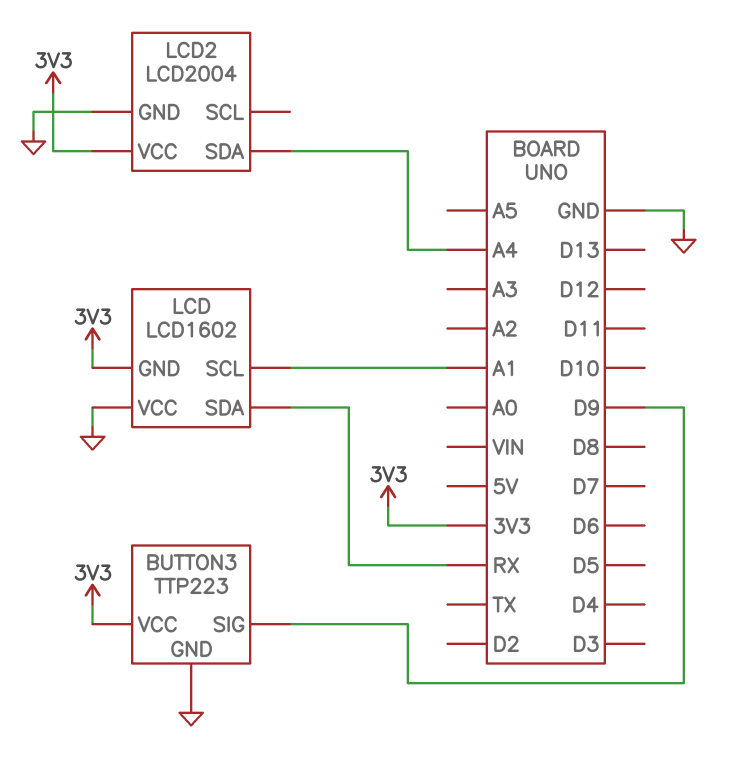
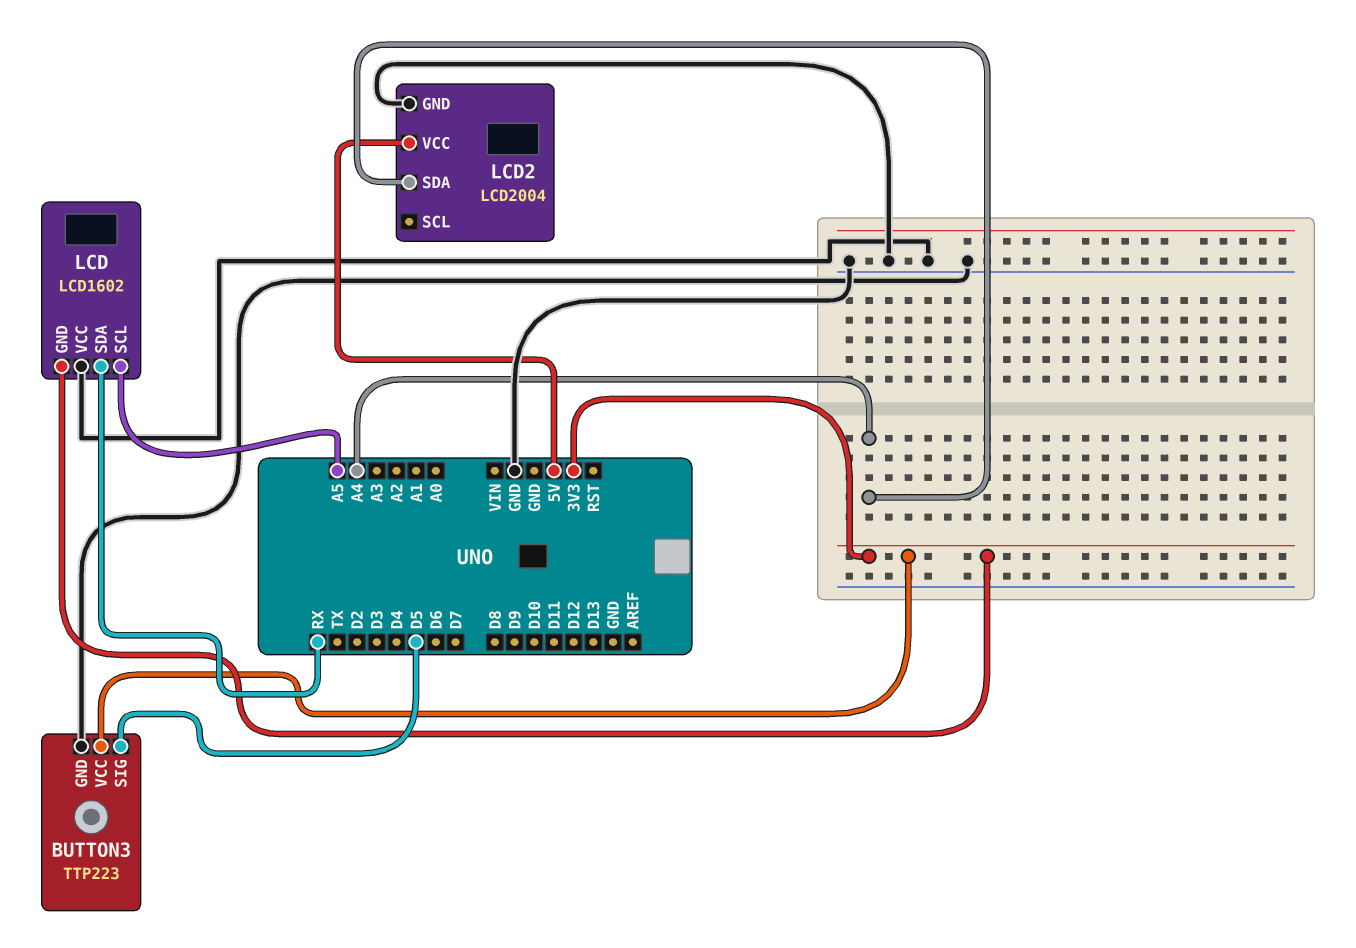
BUTTON3 pin SIG: D9 -> D5
LCD pin SCL: A1 -> A5
LCD2 pin VCC: 3V3 -> 5V

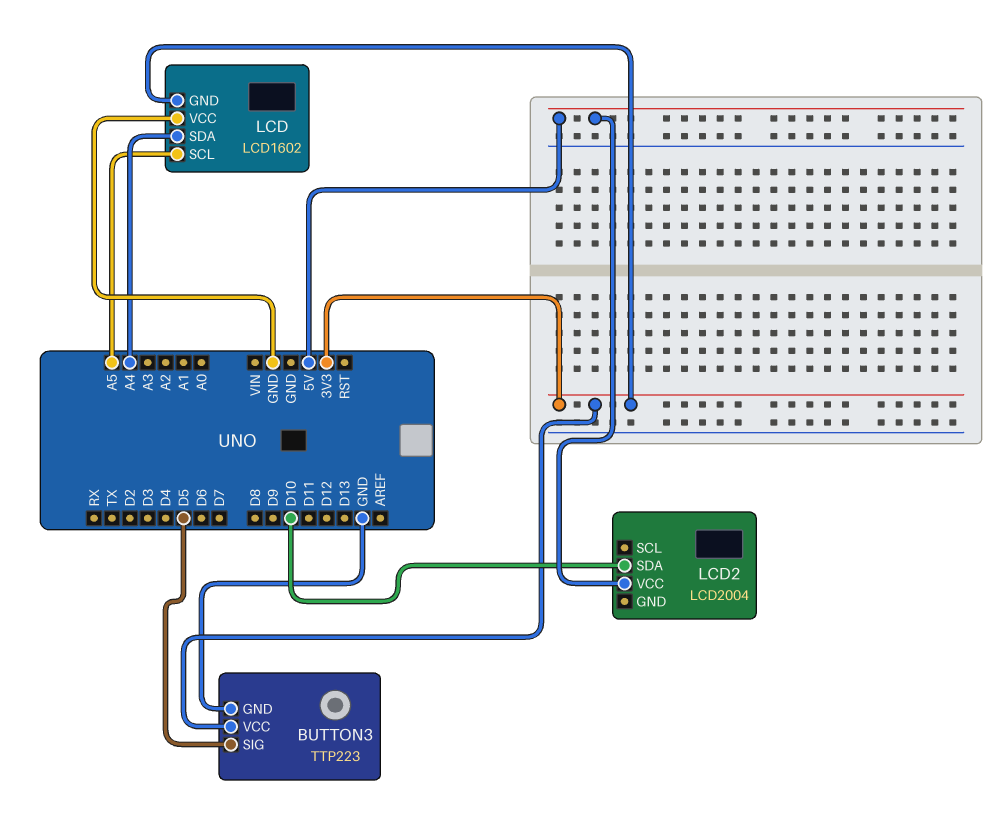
LCD pin SDA: RX -> A4
LCD2 pin GND: GND -> none
LCD2 pin SDA: A4 -> D10

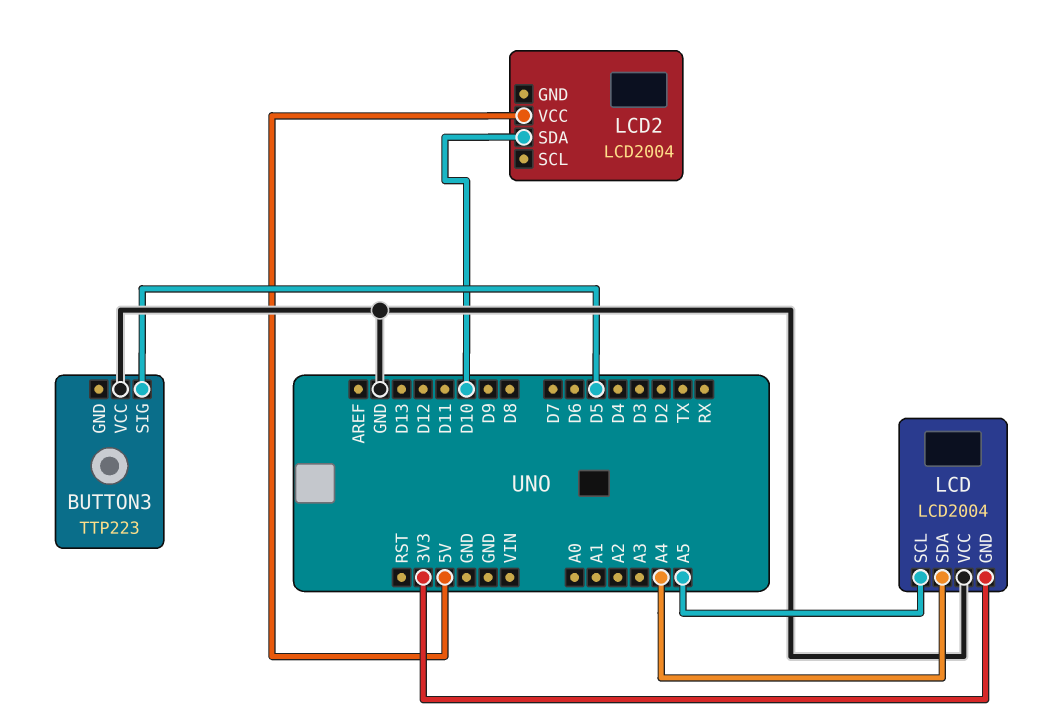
BUTTON3 pin GND: GND -> none
BUTTON3 pin VCC: 3V3 -> GND
LCD: LCD1602 -> LCD2004

